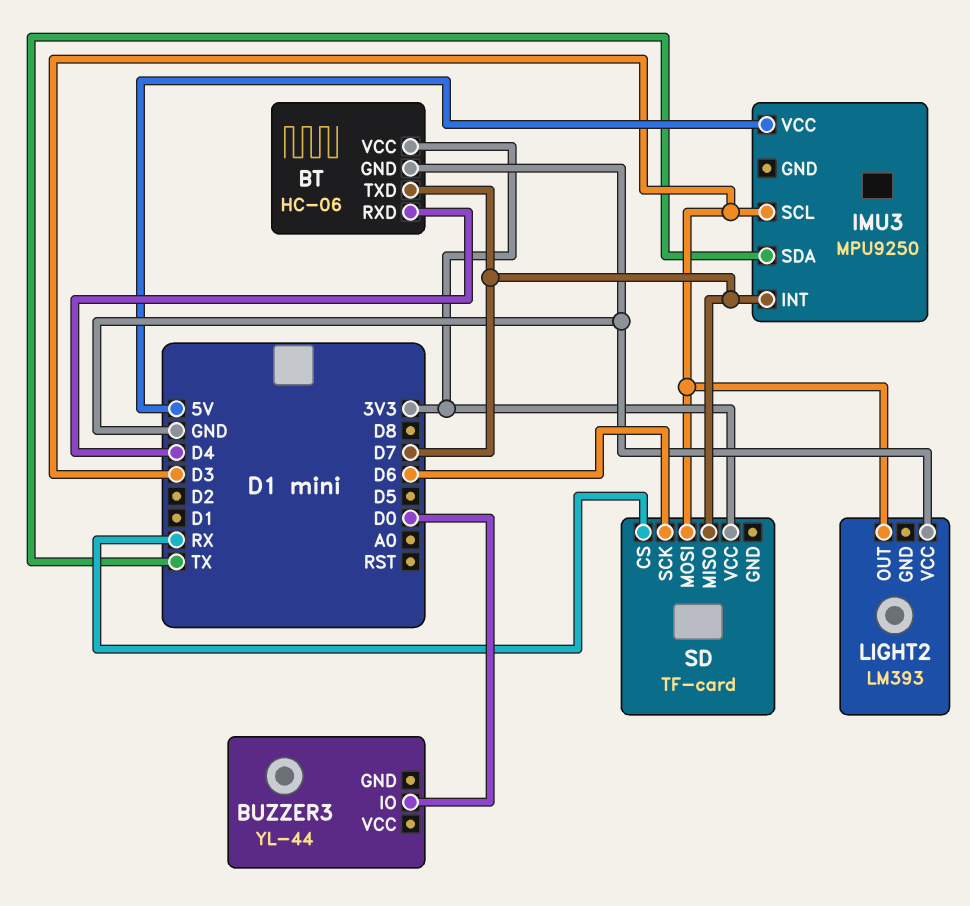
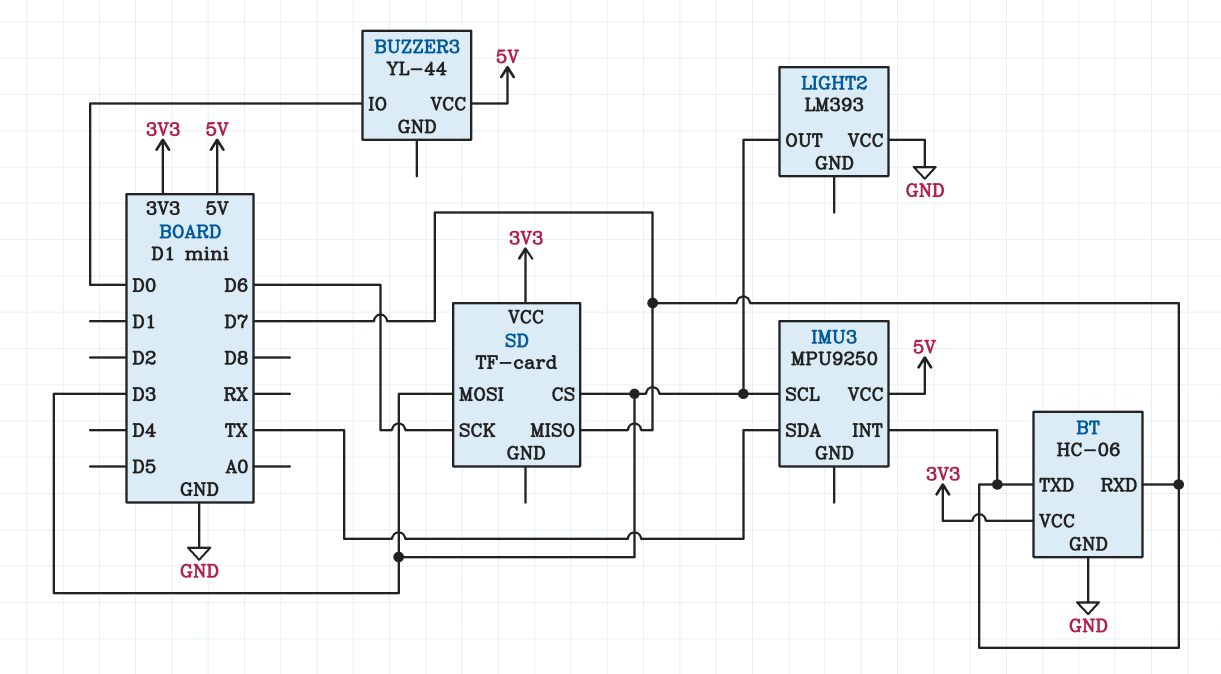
BT pin RXD: D4 -> D7
BUZZER3 pin VCC: none -> 5V
SD pin CS: RX -> D3

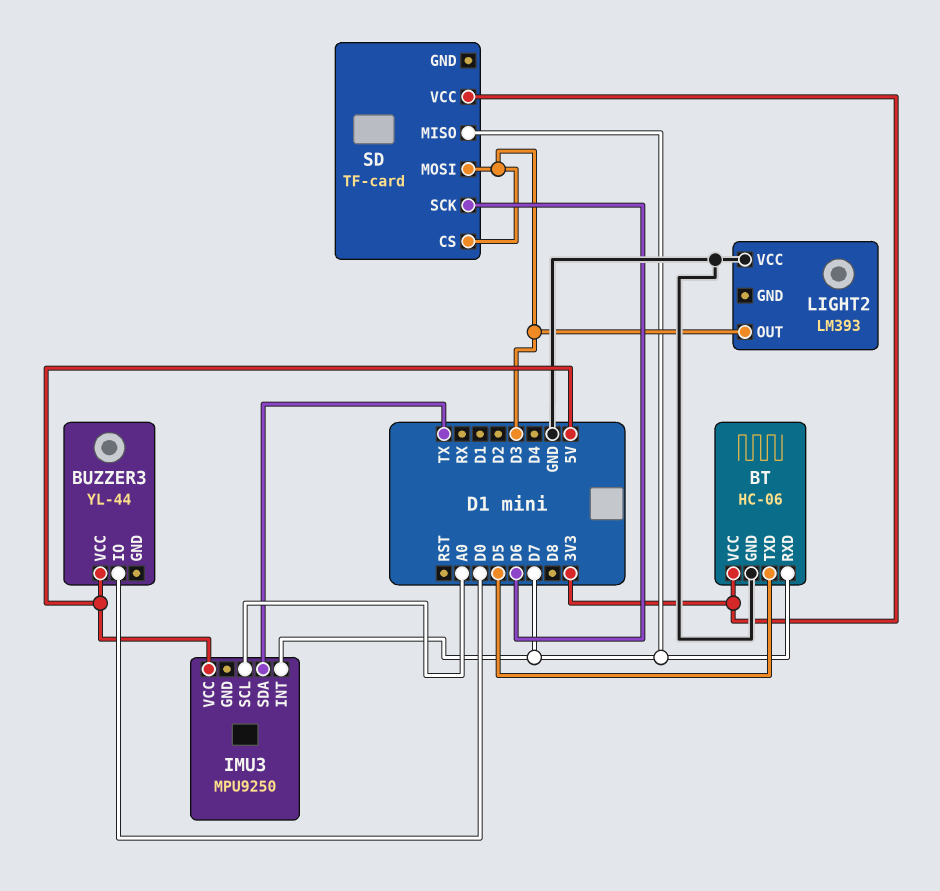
BT pin TXD: D7 -> D5
IMU3 pin SCL: D3 -> A0

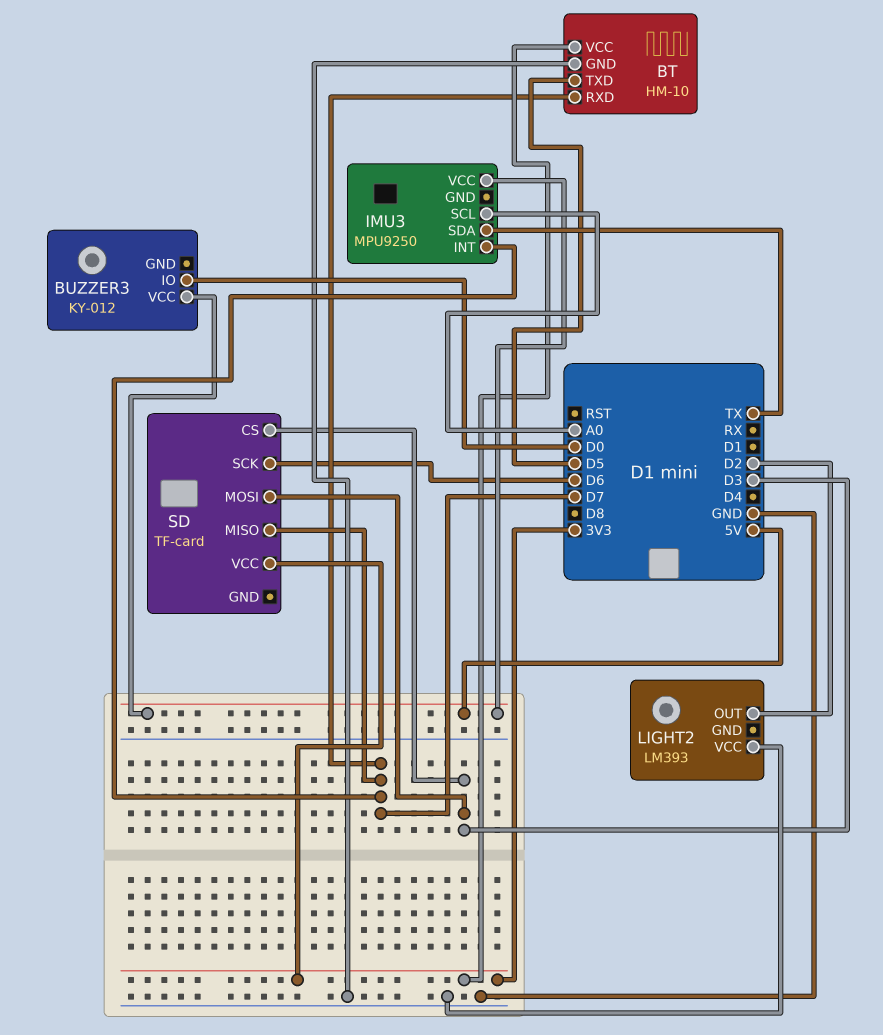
BT: HC-06 -> HM-10
BUZZER3: YL-44 -> KY-012
LIGHT2 pin OUT: D3 -> D2

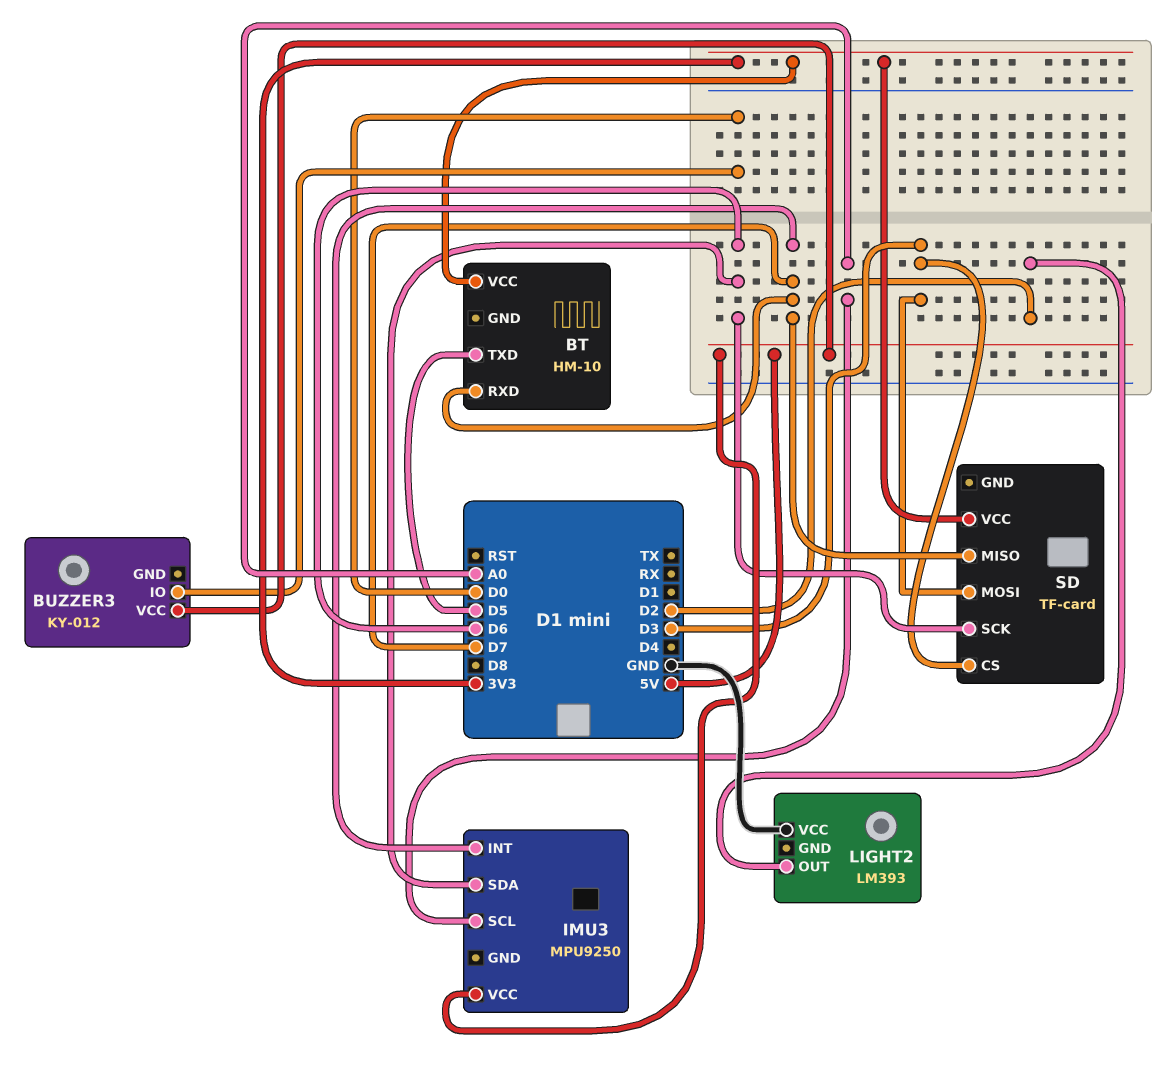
BT pin GND: GND -> none
IMU3 pin SDA: TX -> D6

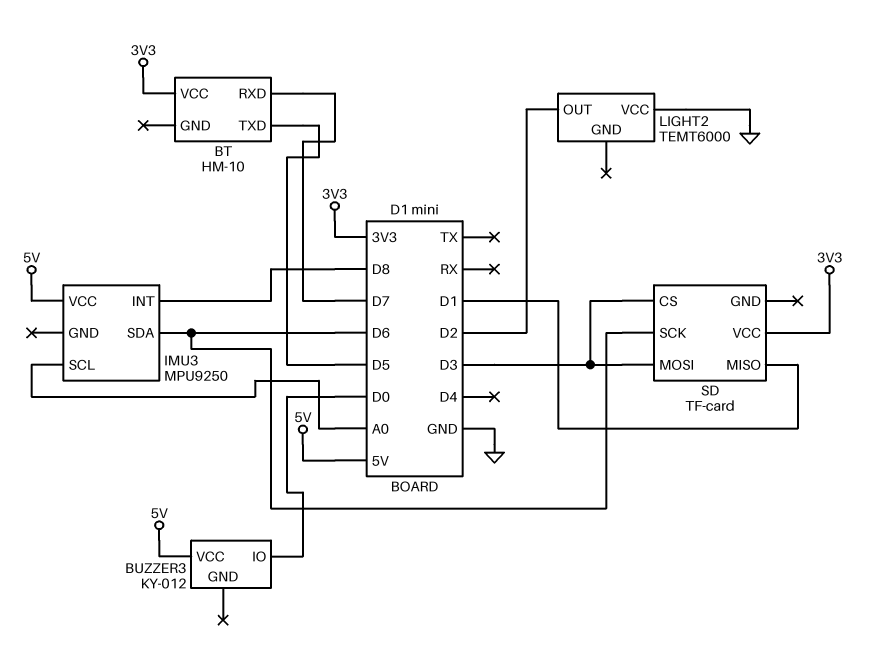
IMU3 pin INT: D7 -> D8
LIGHT2: LM393 -> TEMT6000
SD pin MISO: D7 -> D1

